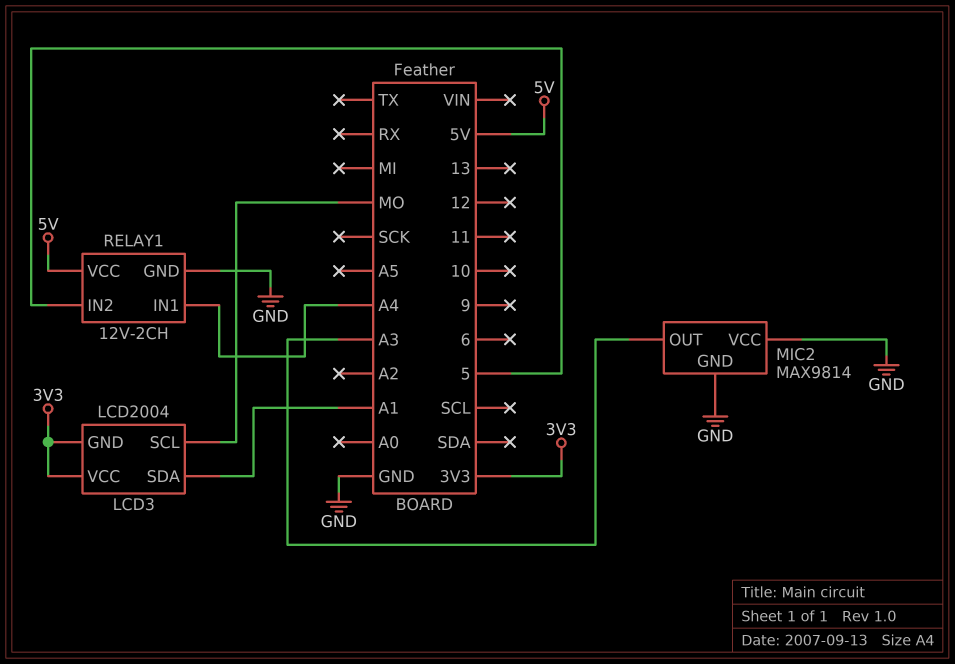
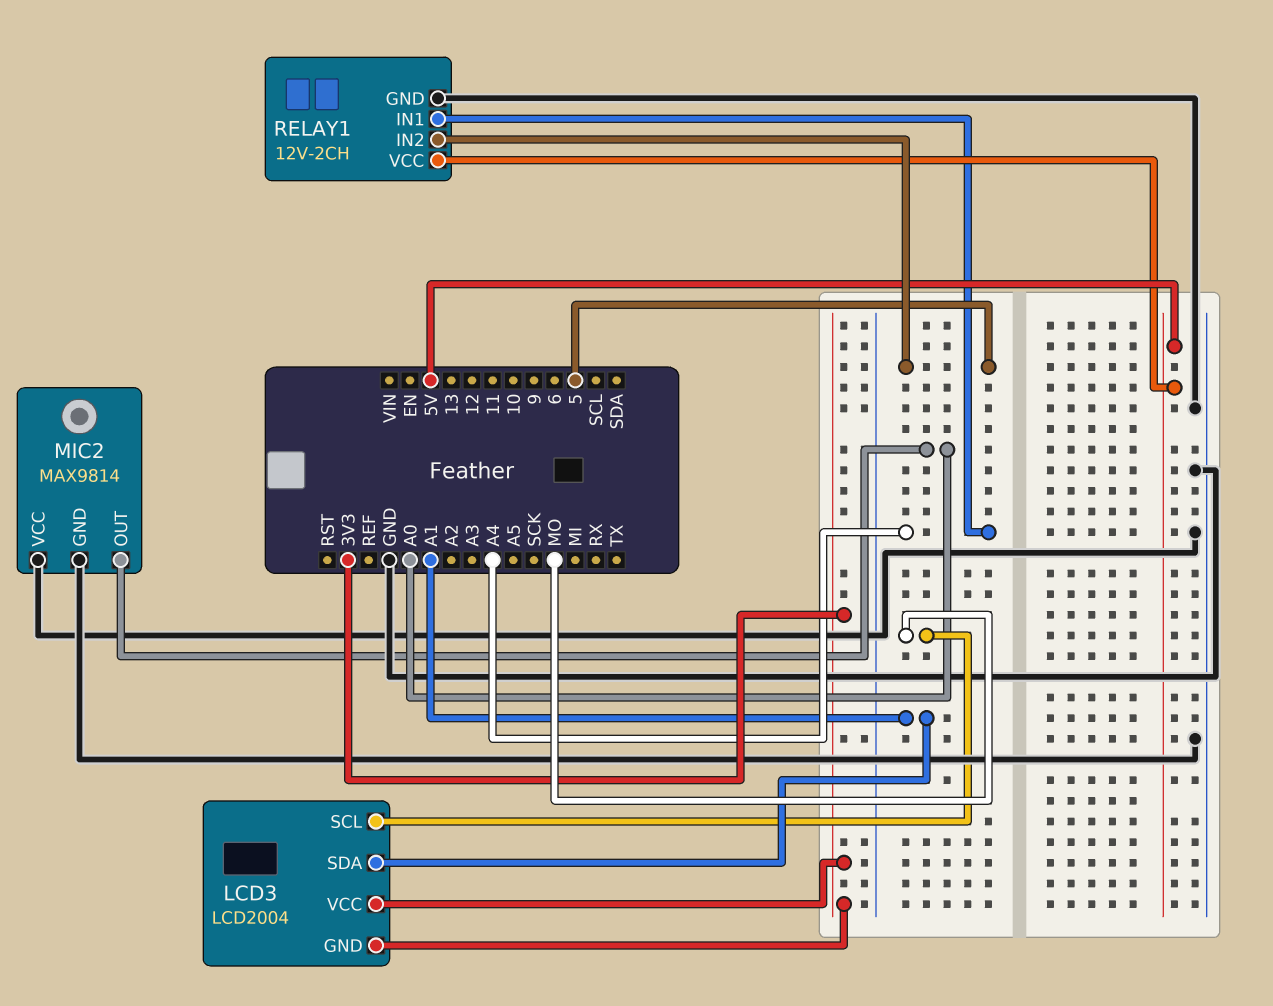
MIC2 pin OUT: A3 -> A0

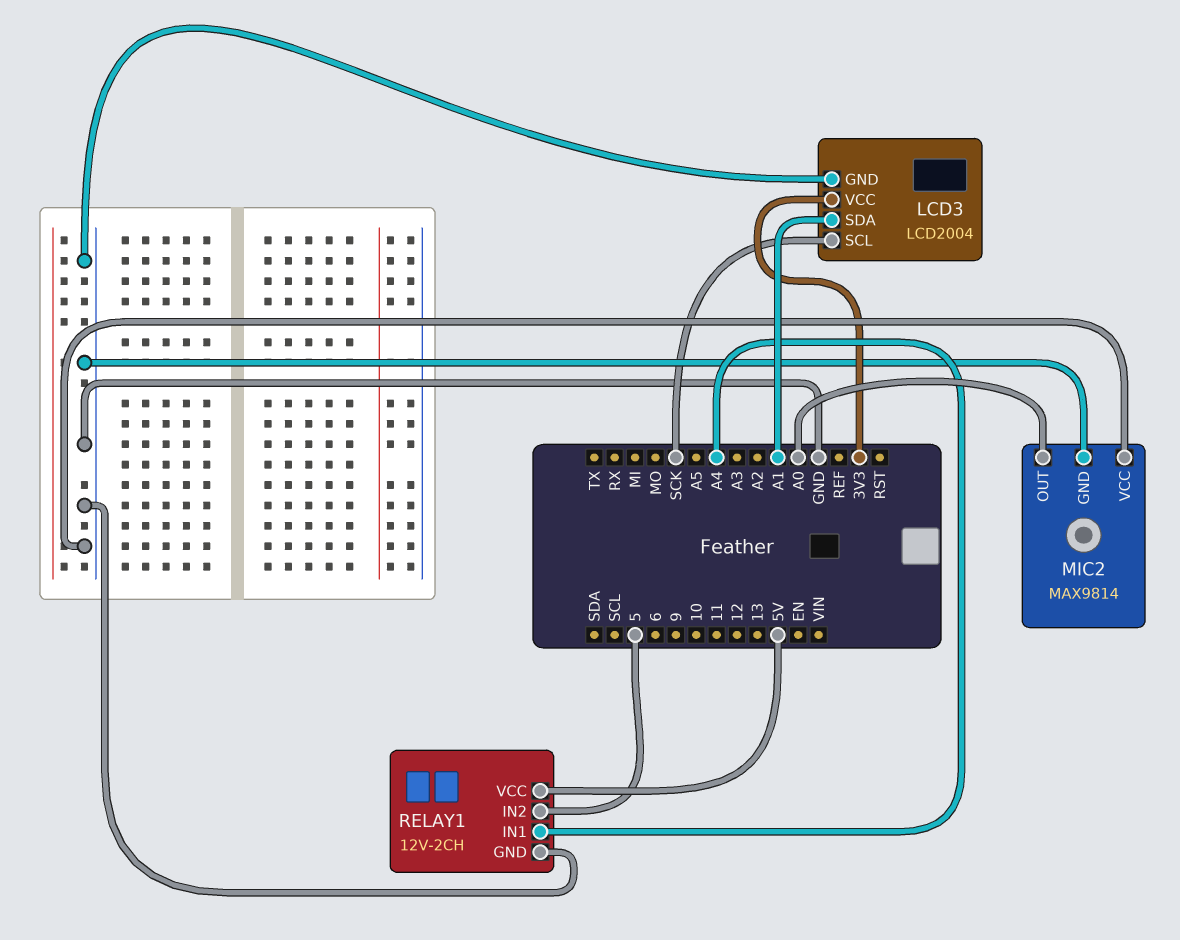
LCD3 pin GND: 3V3 -> GND
LCD3 pin SCL: MO -> SCK

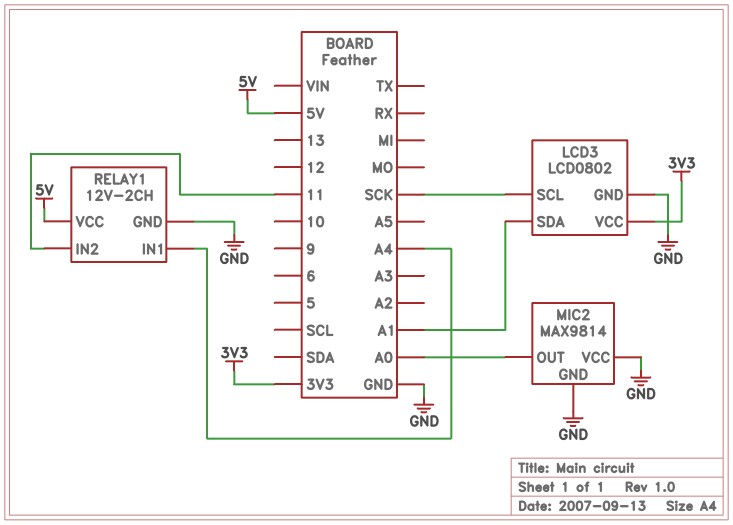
LCD3: LCD2004 -> LCD0802
RELAY1 pin IN2: 5 -> 11

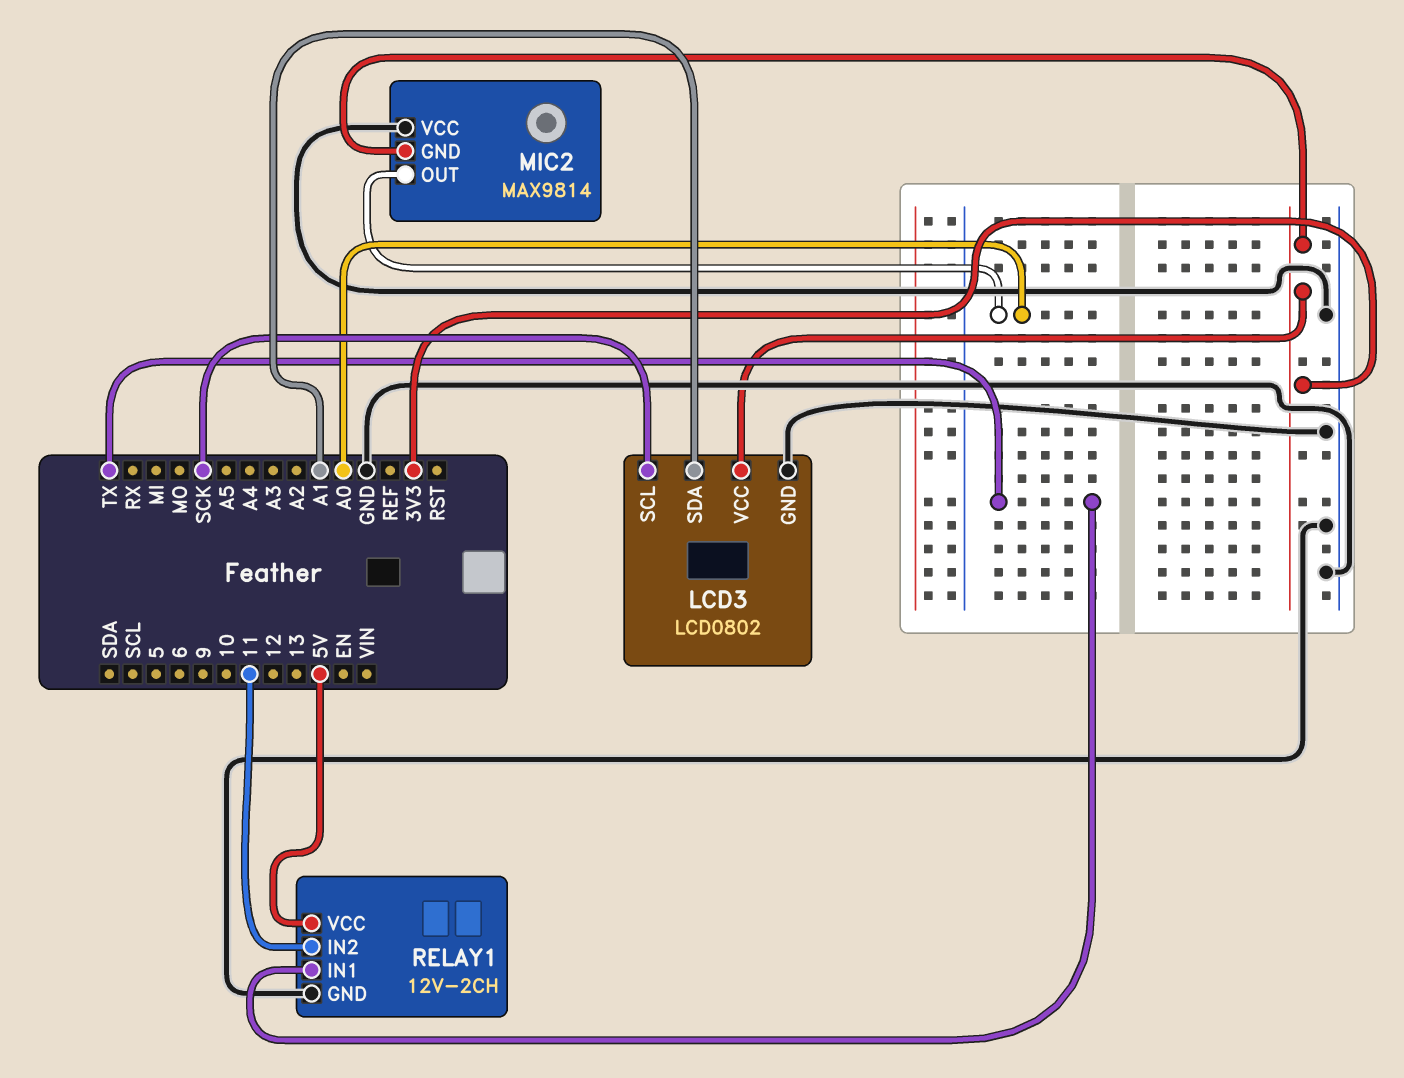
MIC2 pin GND: GND -> 3V3
RELAY1 pin IN1: A4 -> TX

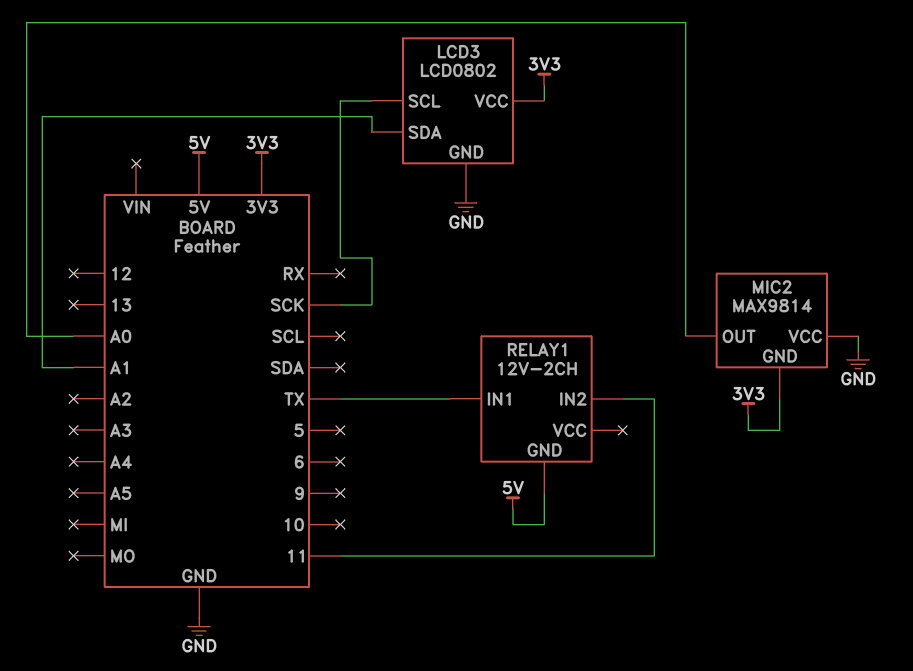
RELAY1 pin GND: GND -> 5V
RELAY1 pin VCC: 5V -> none

